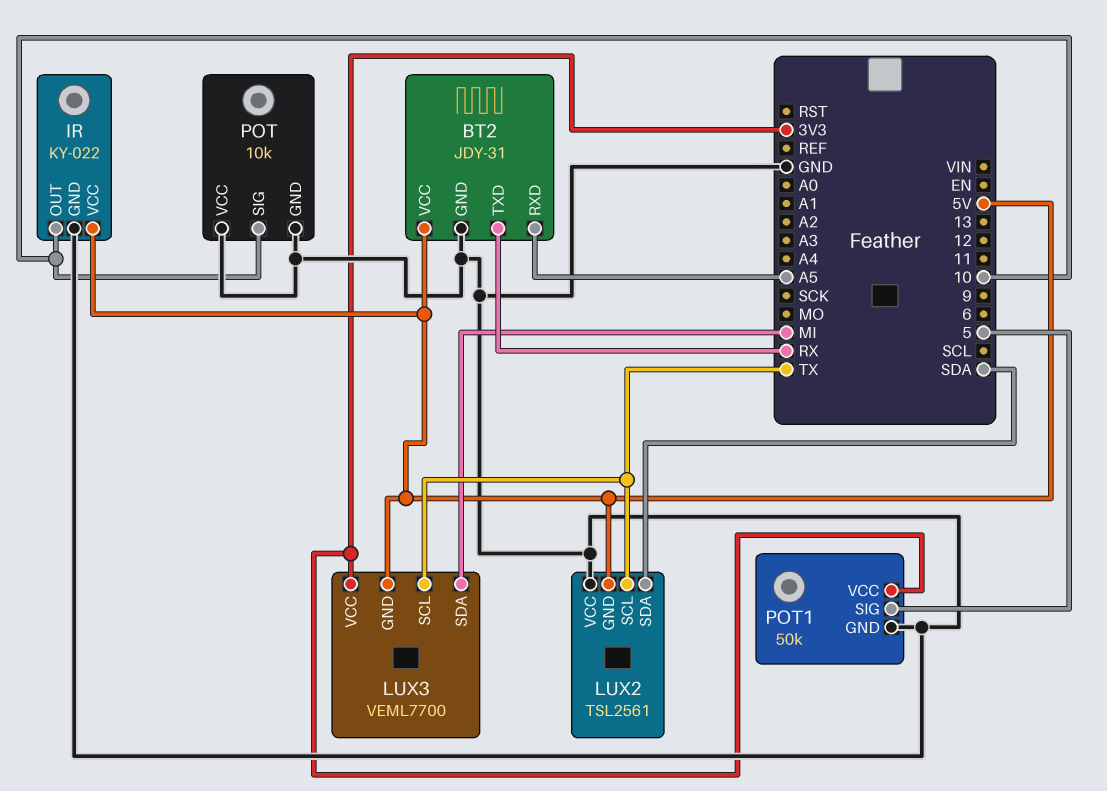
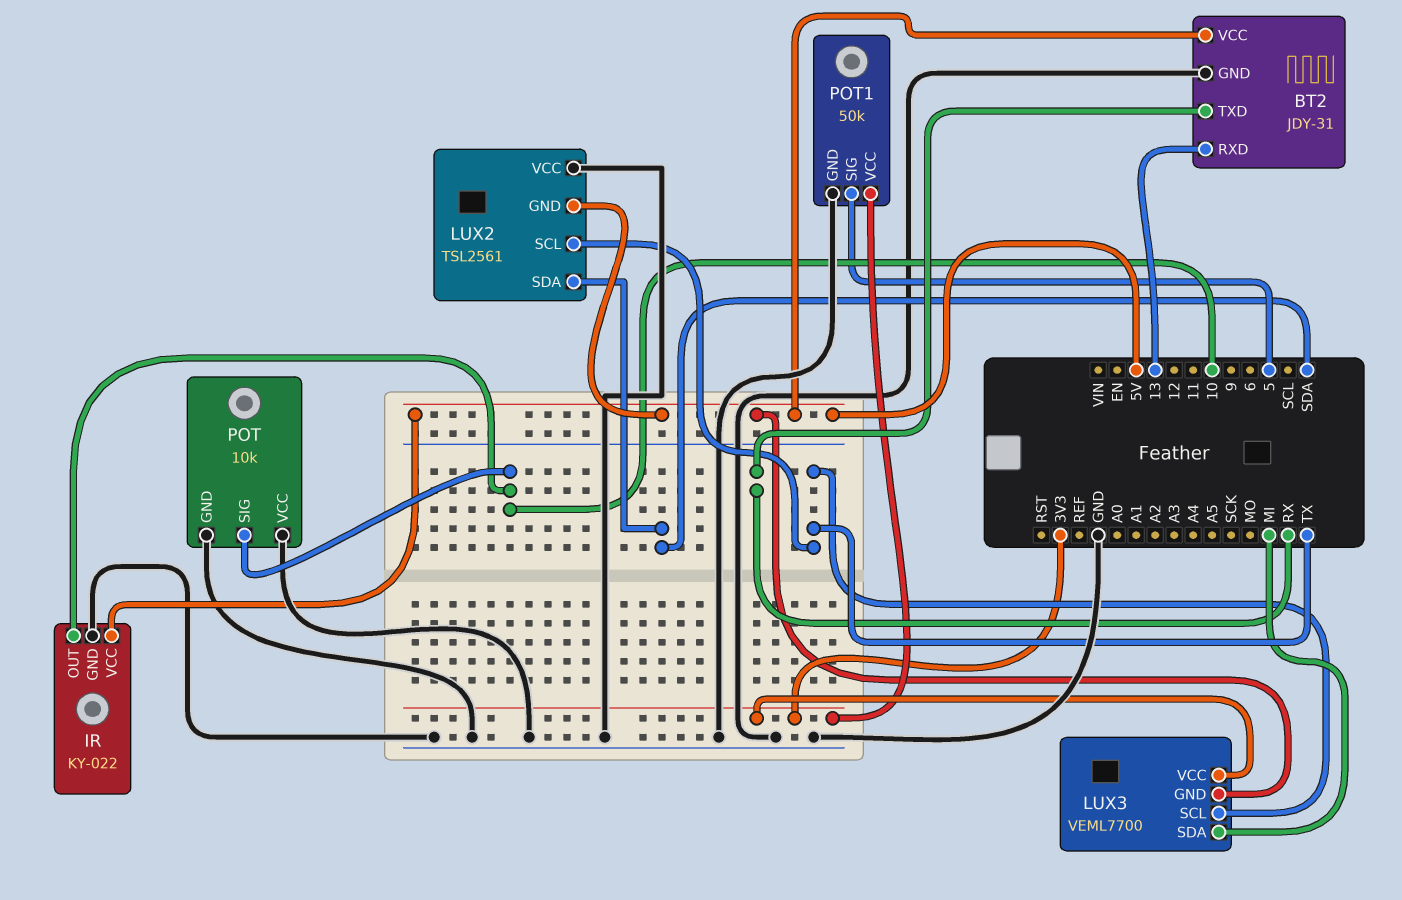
BT2 pin RXD: A5 -> 13

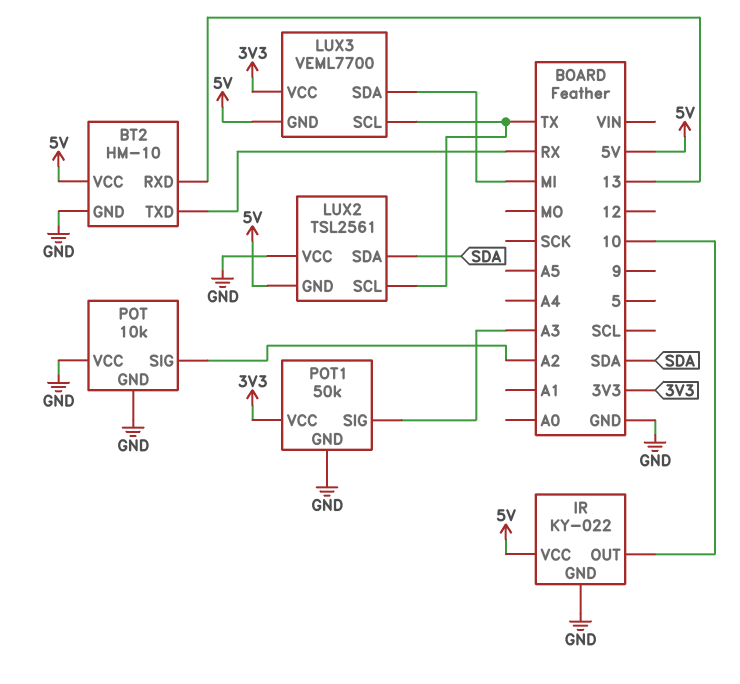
BT2: JDY-31 -> HM-10
POT pin SIG: 10 -> A2
POT1 pin SIG: 5 -> A3

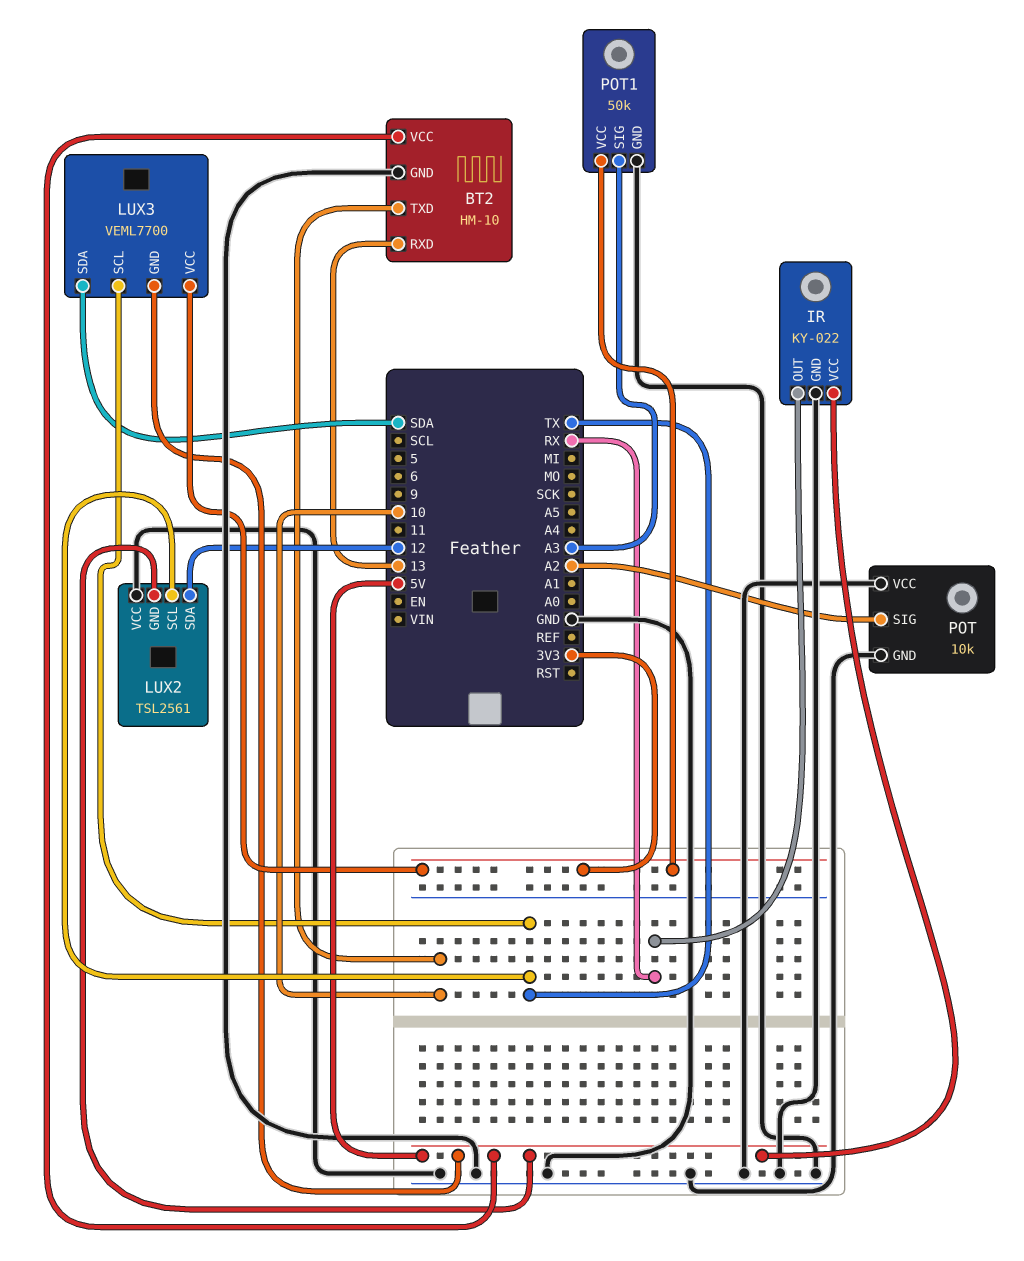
BT2 pin TXD: RX -> 10
IR pin OUT: 10 -> RX
LUX2 pin SDA: SDA -> 12
LUX3 pin SDA: MI -> SDA

